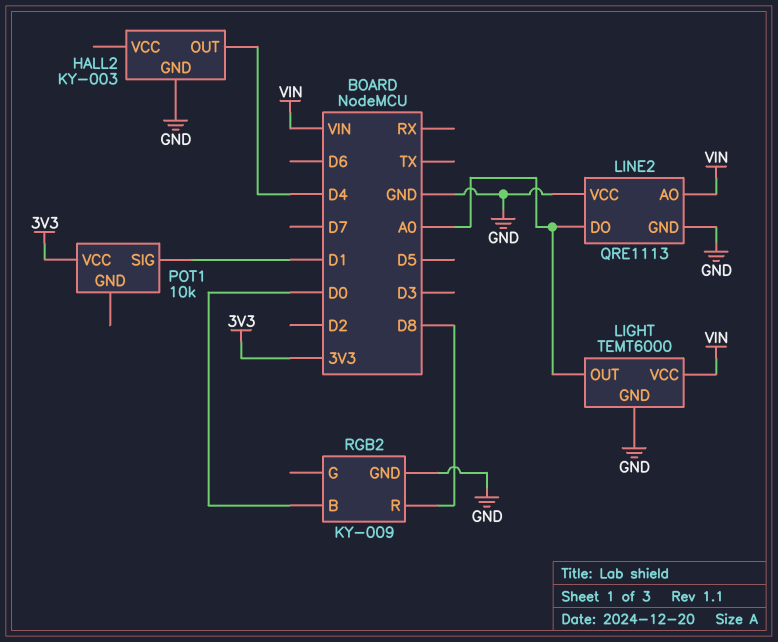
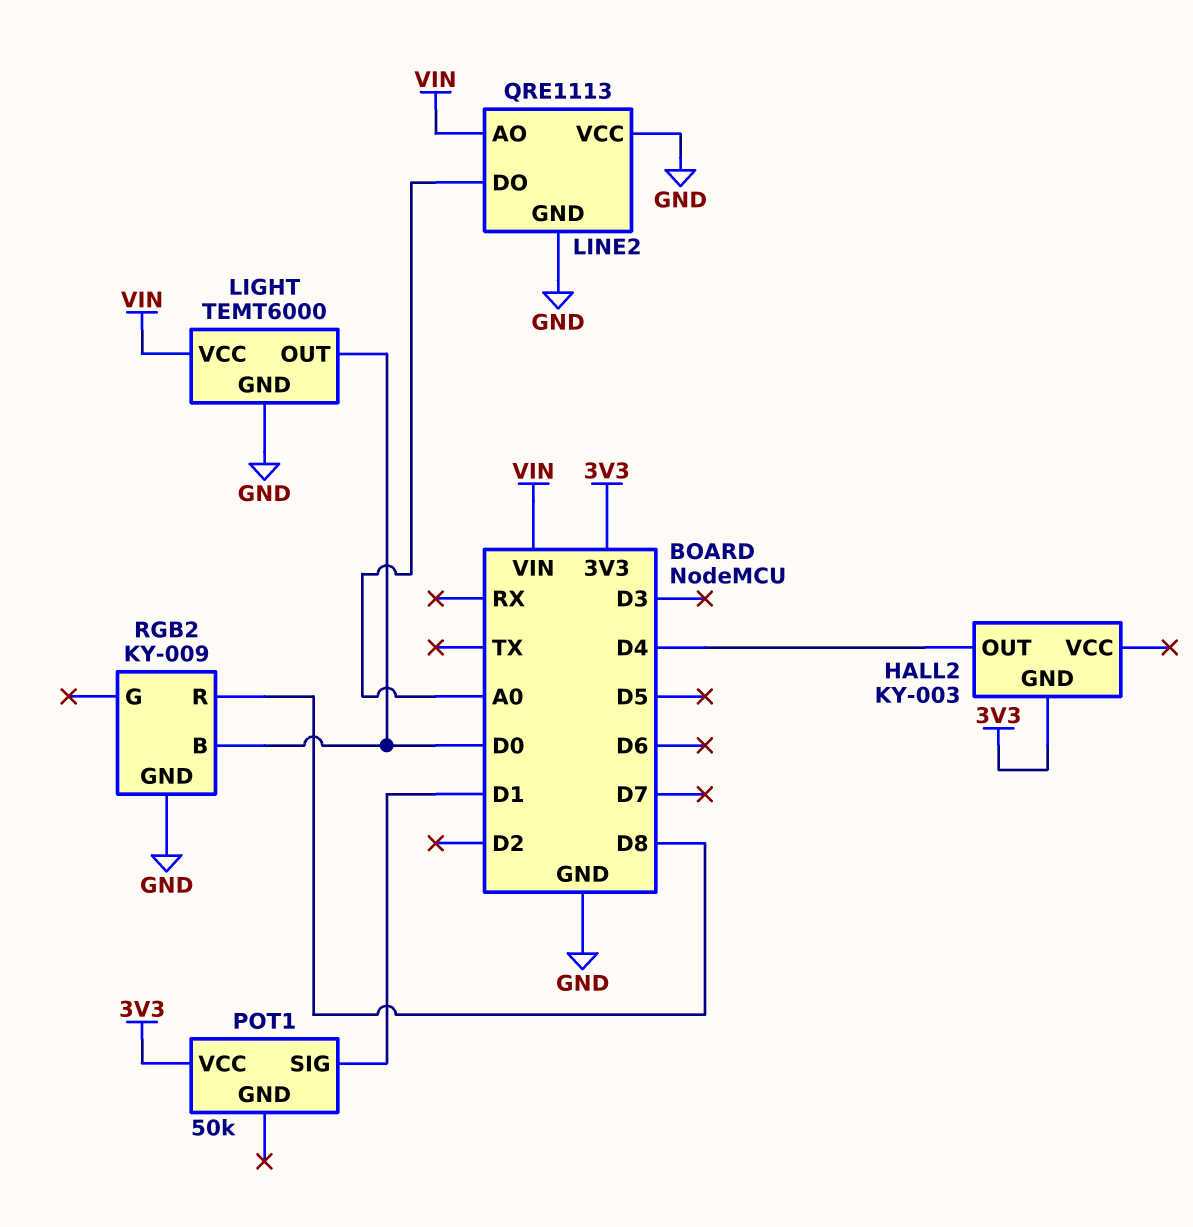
HALL2 pin GND: GND -> 3V3
LIGHT pin OUT: A0 -> D0
POT1: 10k -> 50k

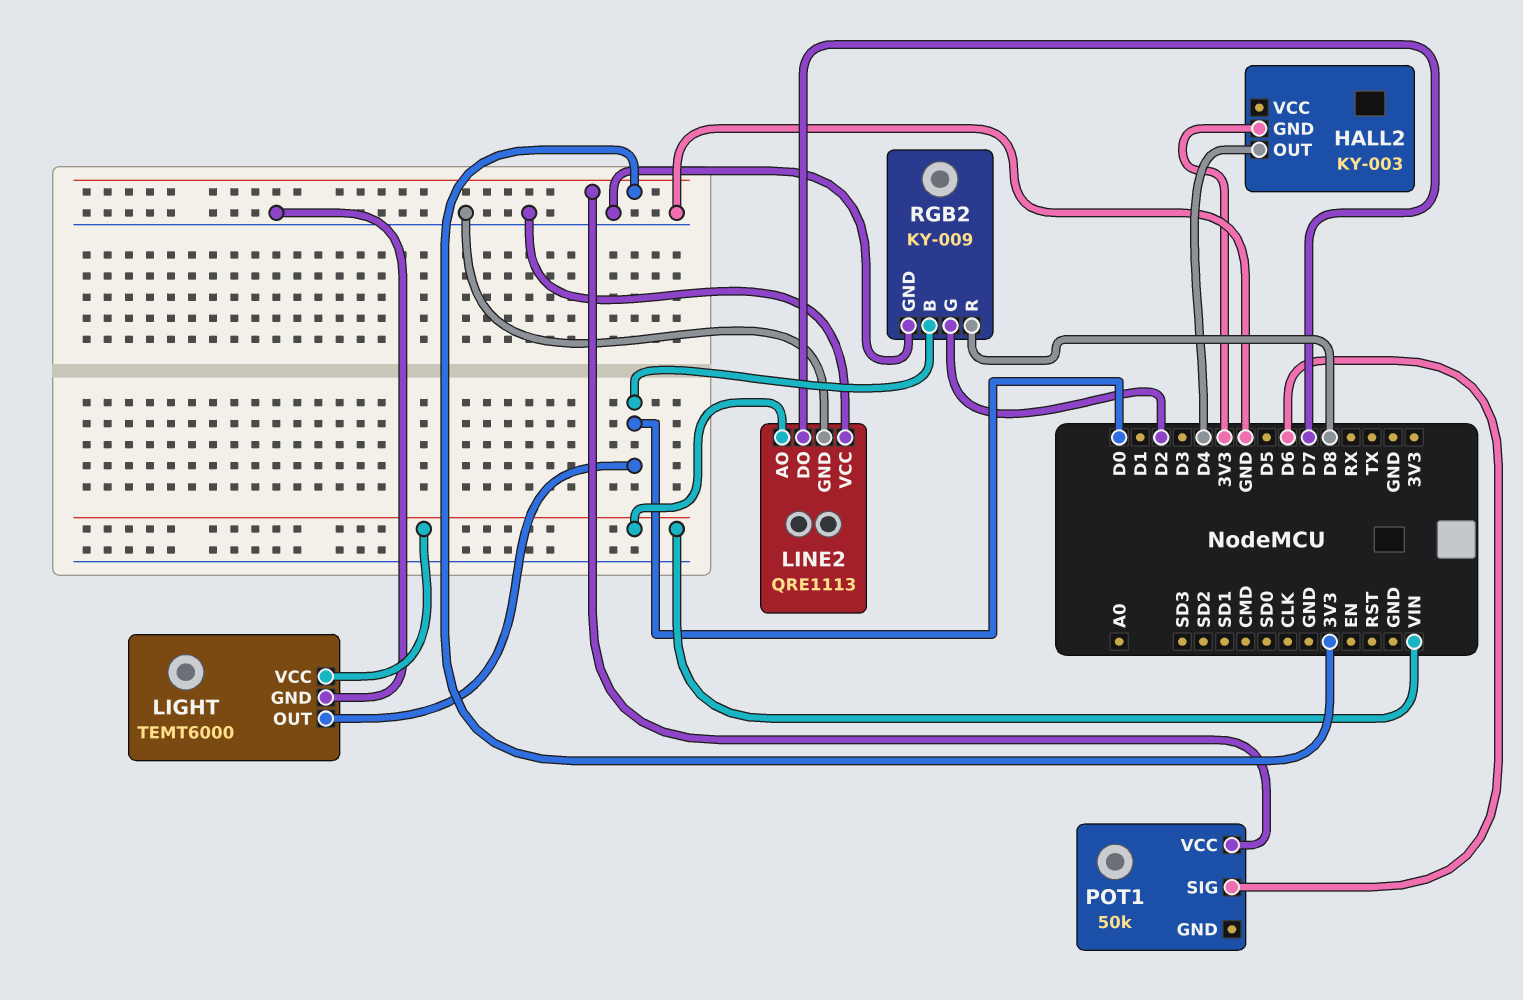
LINE2 pin DO: A0 -> D7
POT1 pin SIG: D1 -> D6
RGB2 pin G: none -> D2

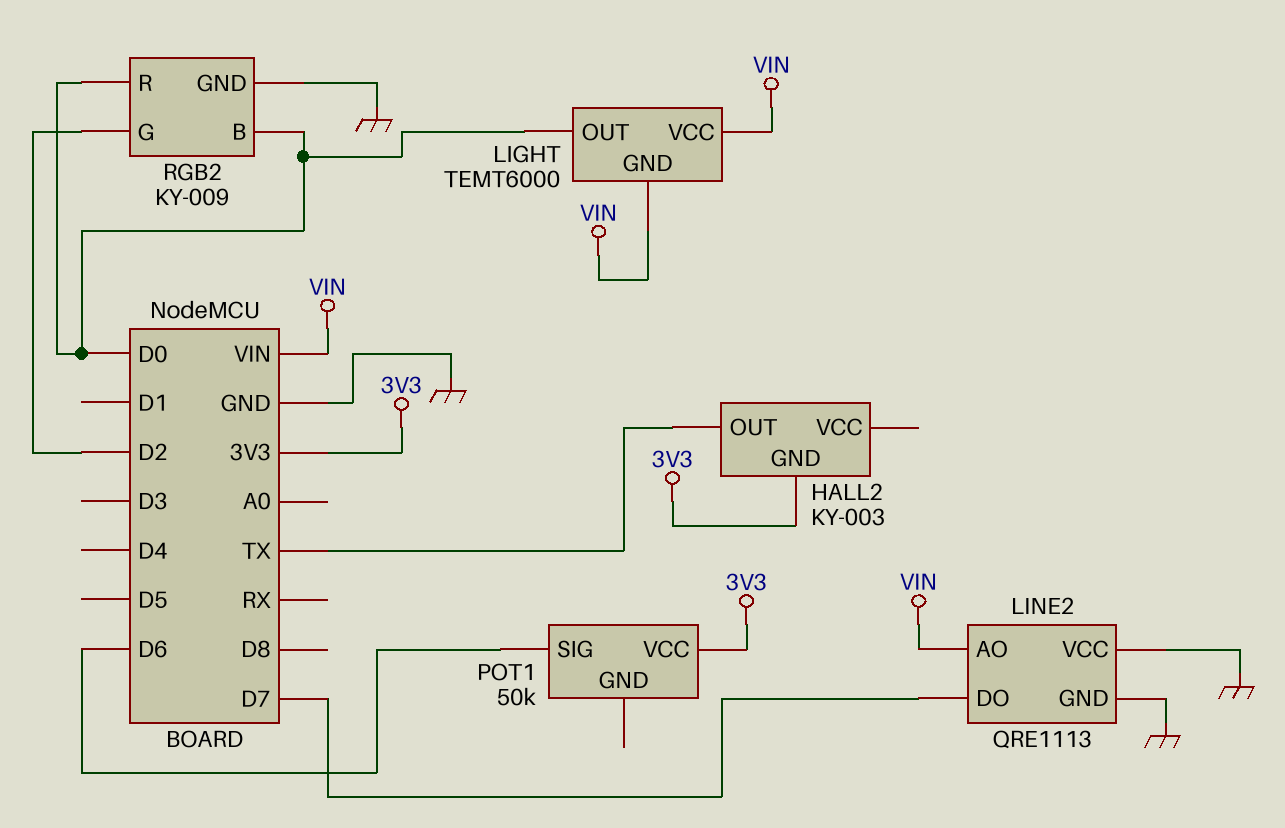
HALL2 pin OUT: D4 -> TX
LIGHT pin GND: GND -> VIN
RGB2 pin R: D8 -> D0

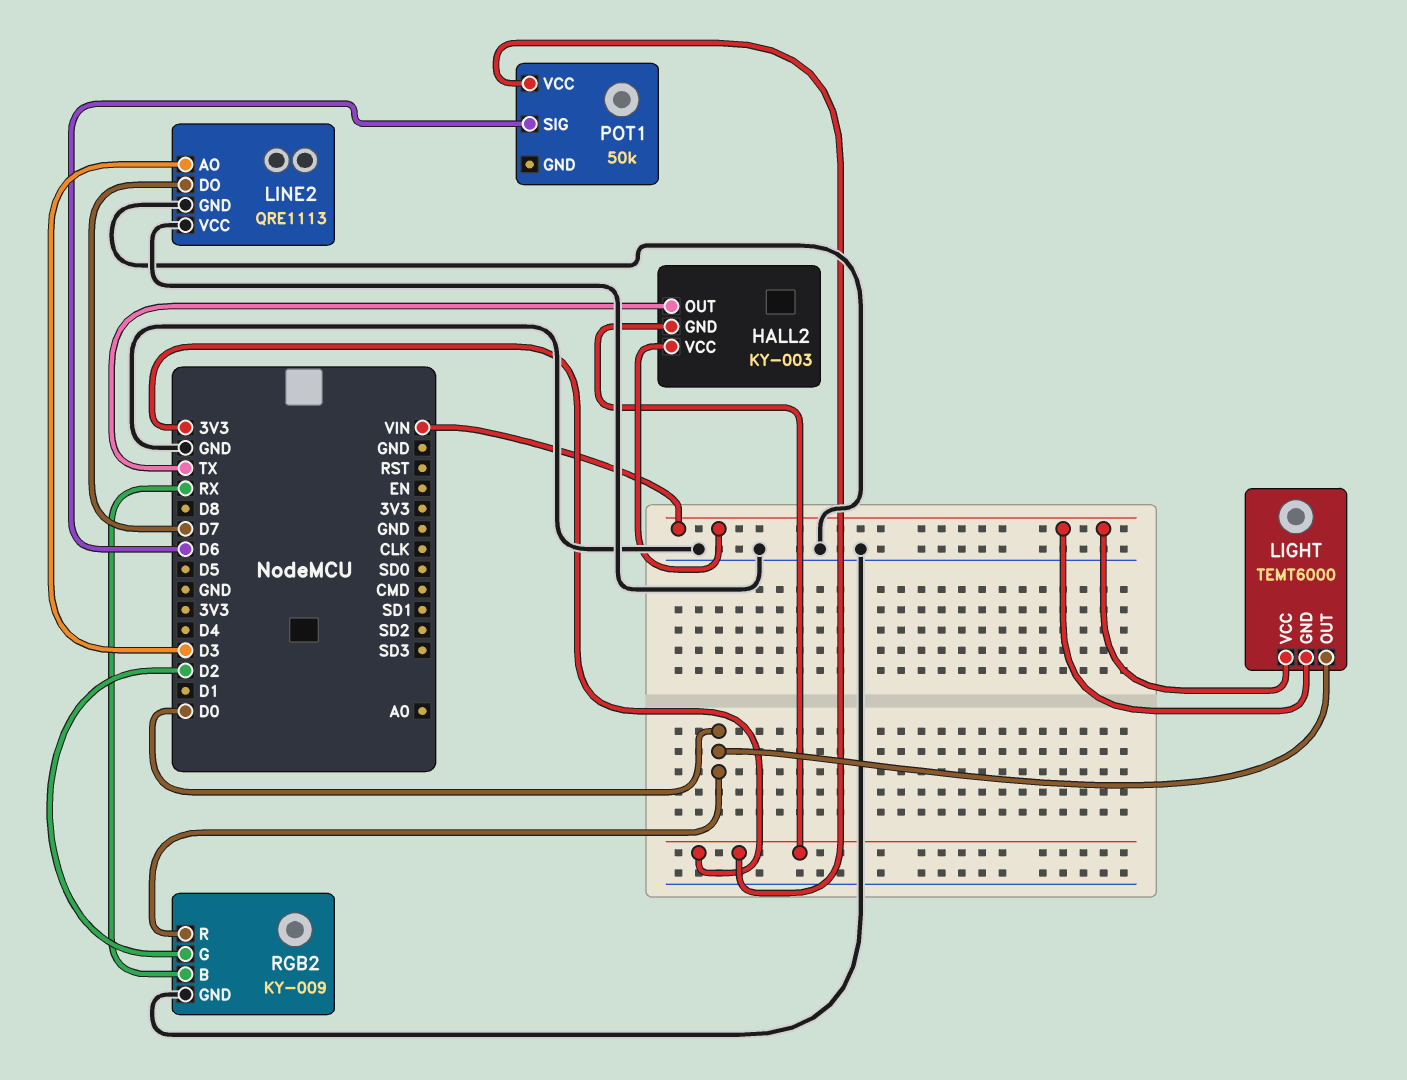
HALL2 pin VCC: none -> VIN
LINE2 pin AO: VIN -> D3
RGB2 pin B: D0 -> RX

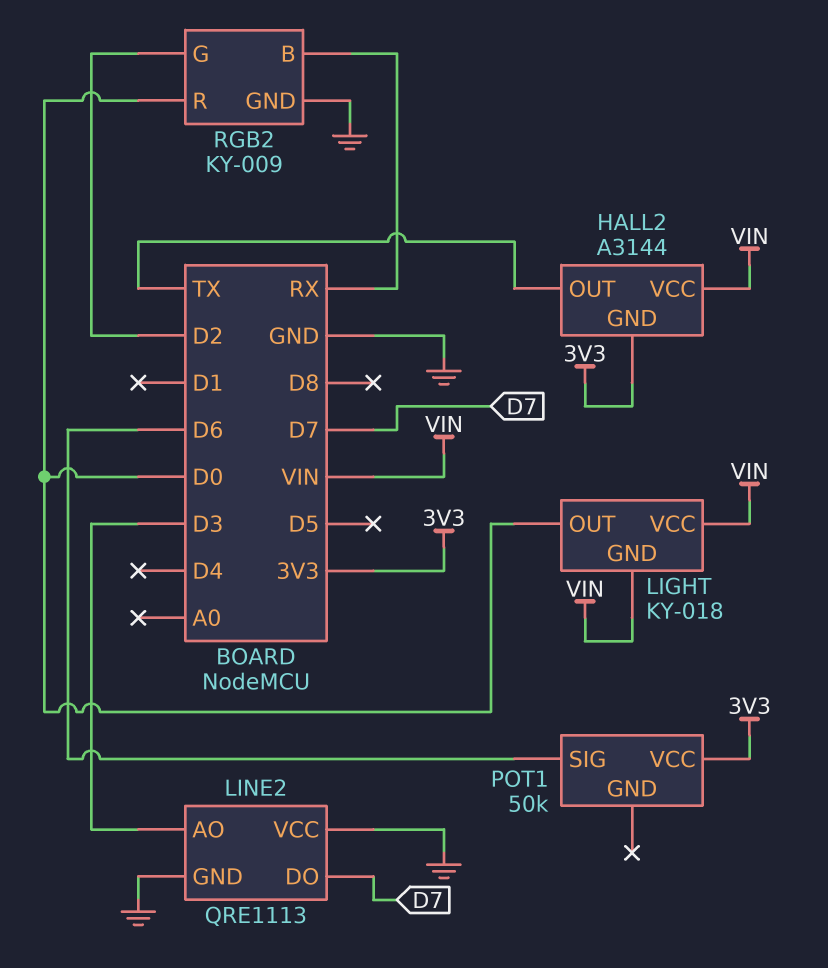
HALL2: KY-003 -> A3144
LIGHT: TEMT6000 -> KY-018

